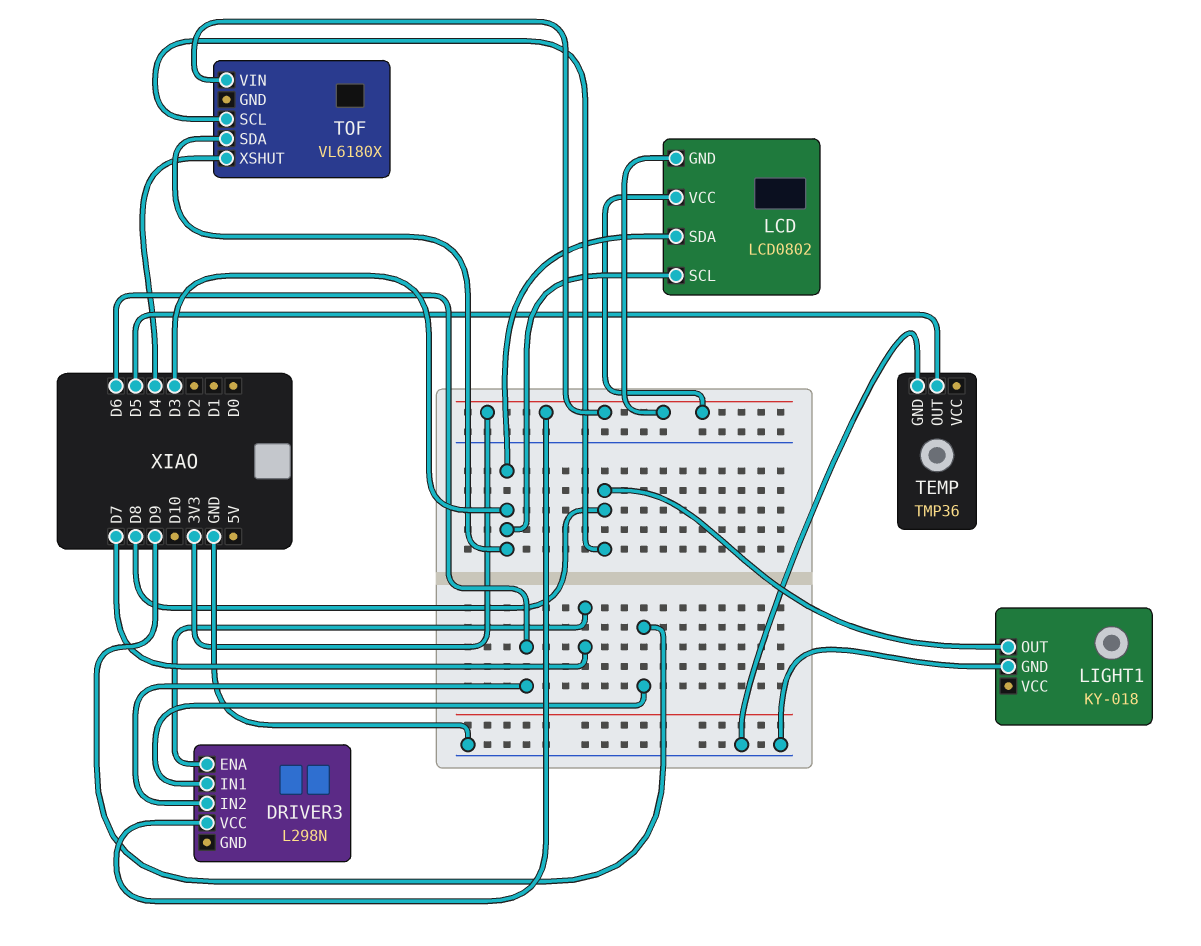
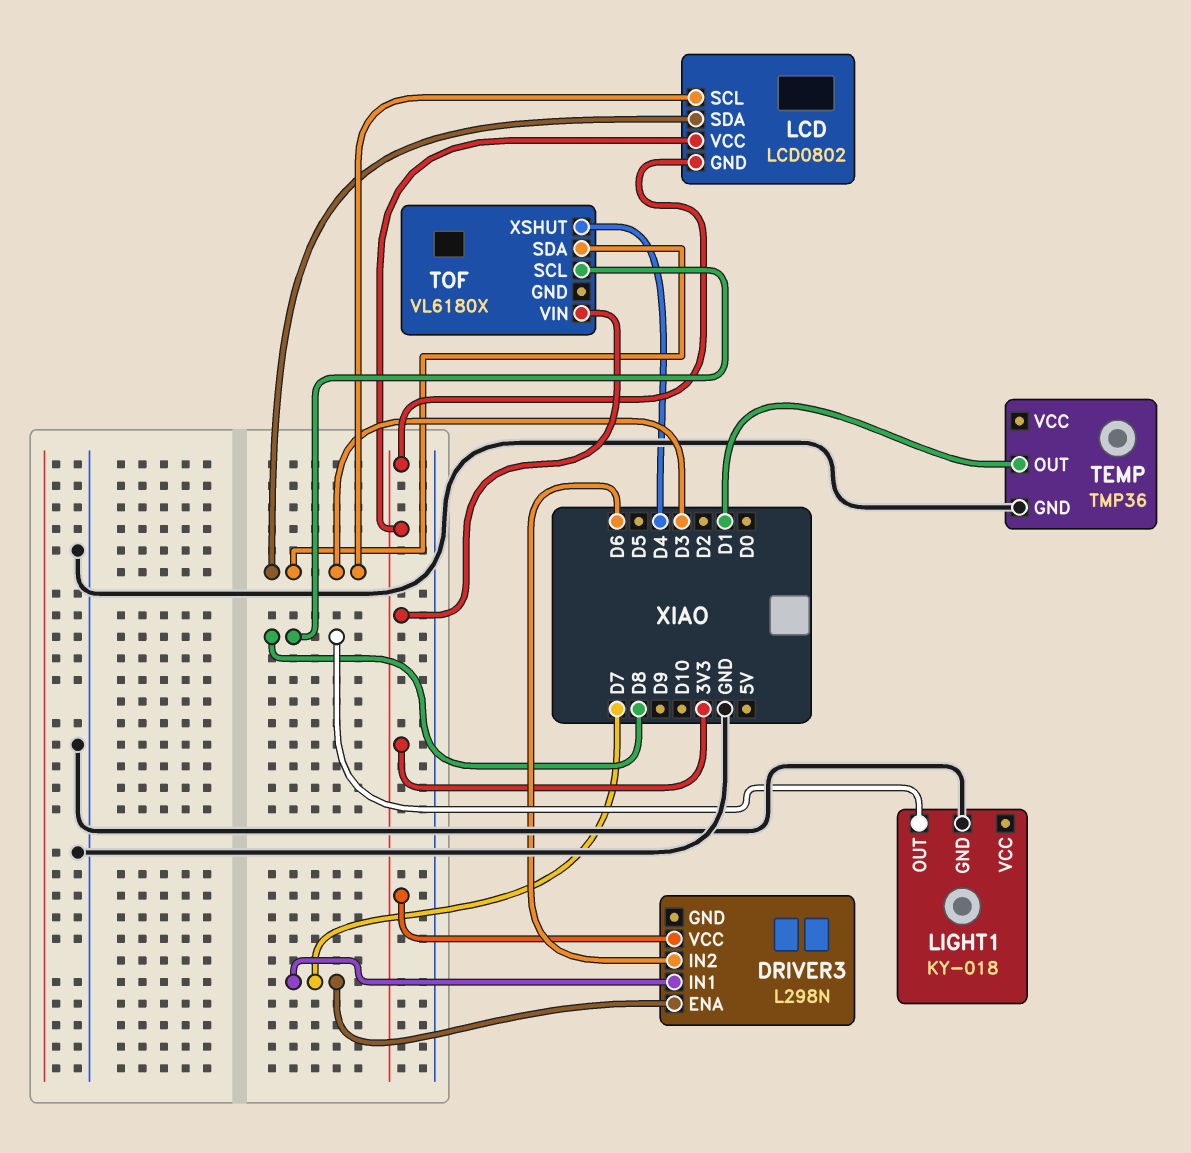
DRIVER3 pin IN1: D9 -> D7
TEMP pin OUT: D5 -> D1

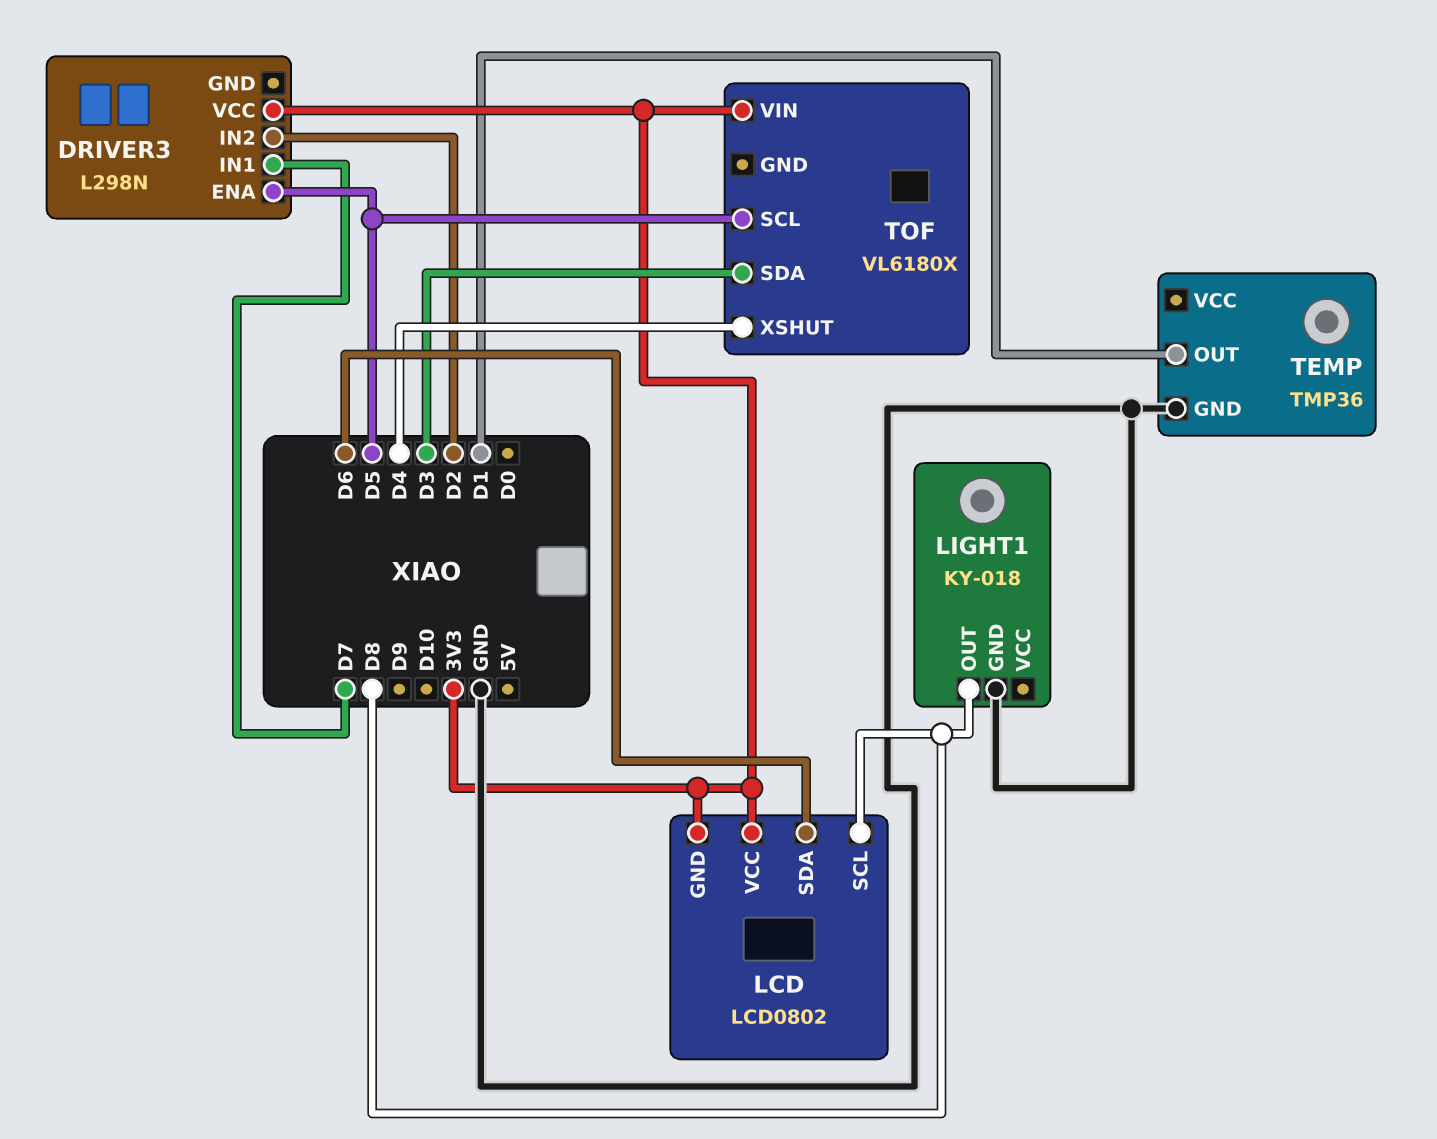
DRIVER3 pin ENA: D7 -> D5
DRIVER3 pin IN2: D6 -> D2
LCD pin SCL: D3 -> D8
LCD pin SDA: D3 -> D6
TOF pin SCL: D8 -> D5

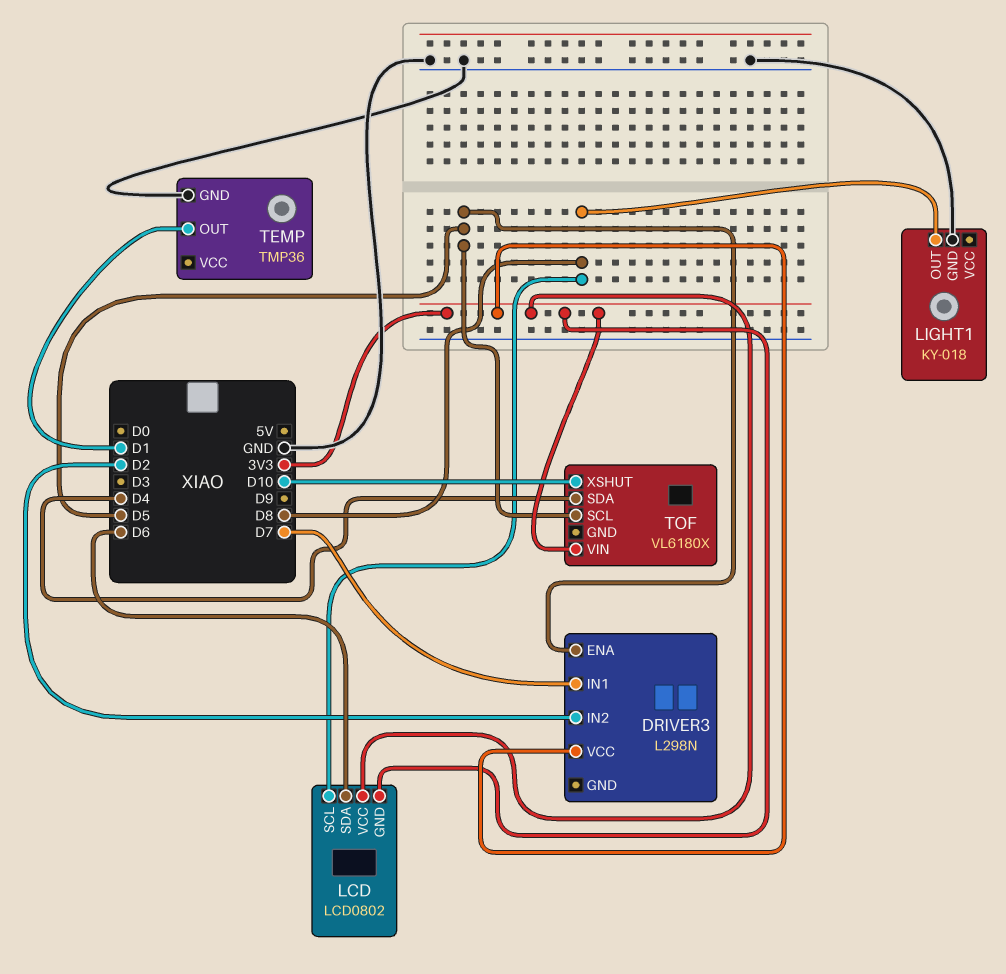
TOF pin SDA: D3 -> D4
TOF pin XSHUT: D4 -> D10

